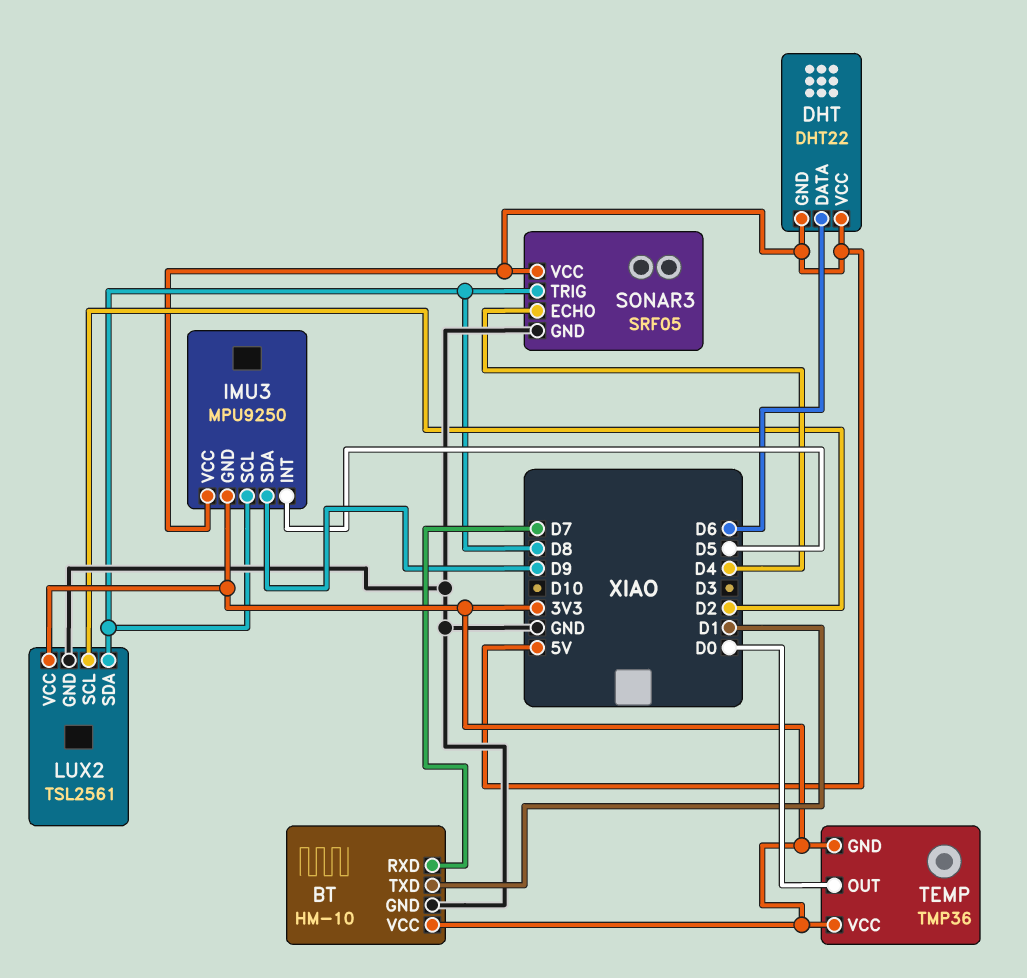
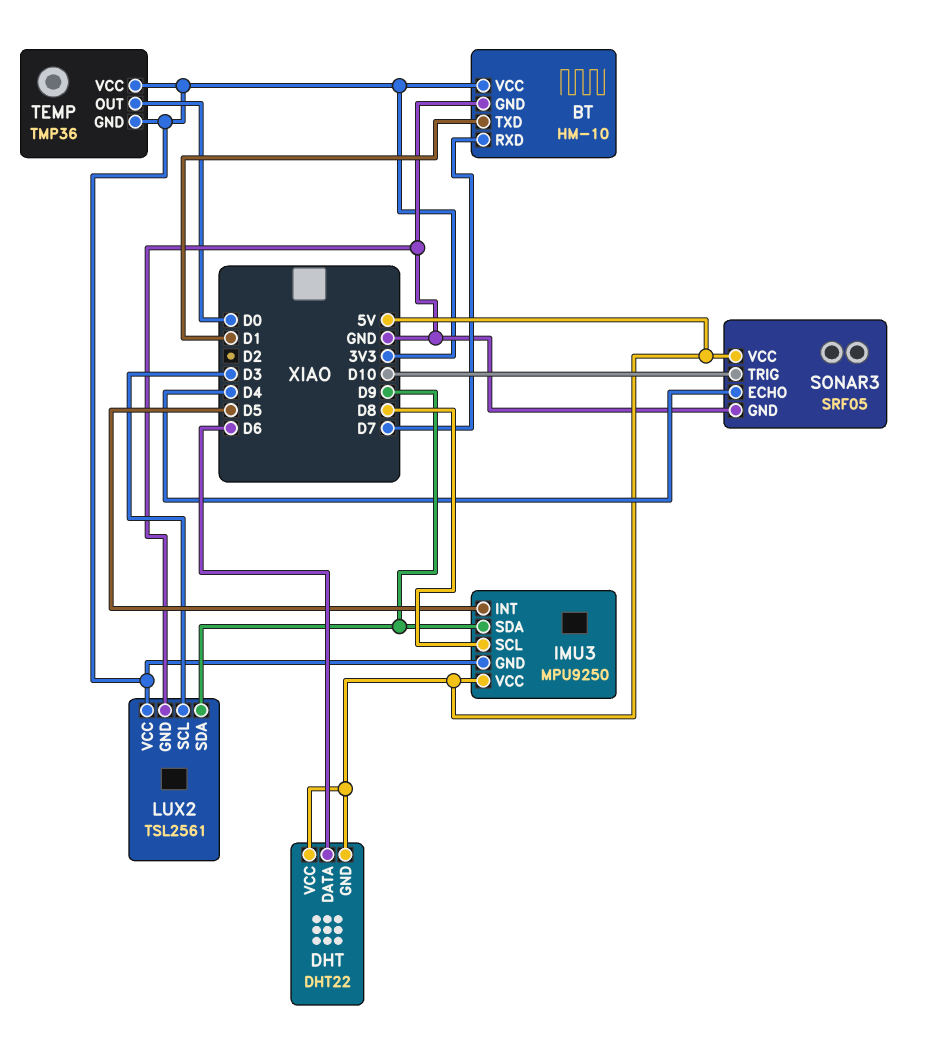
LUX2 pin SCL: D2 -> D3
LUX2 pin SDA: D8 -> D9
SONAR3 pin TRIG: D8 -> D10

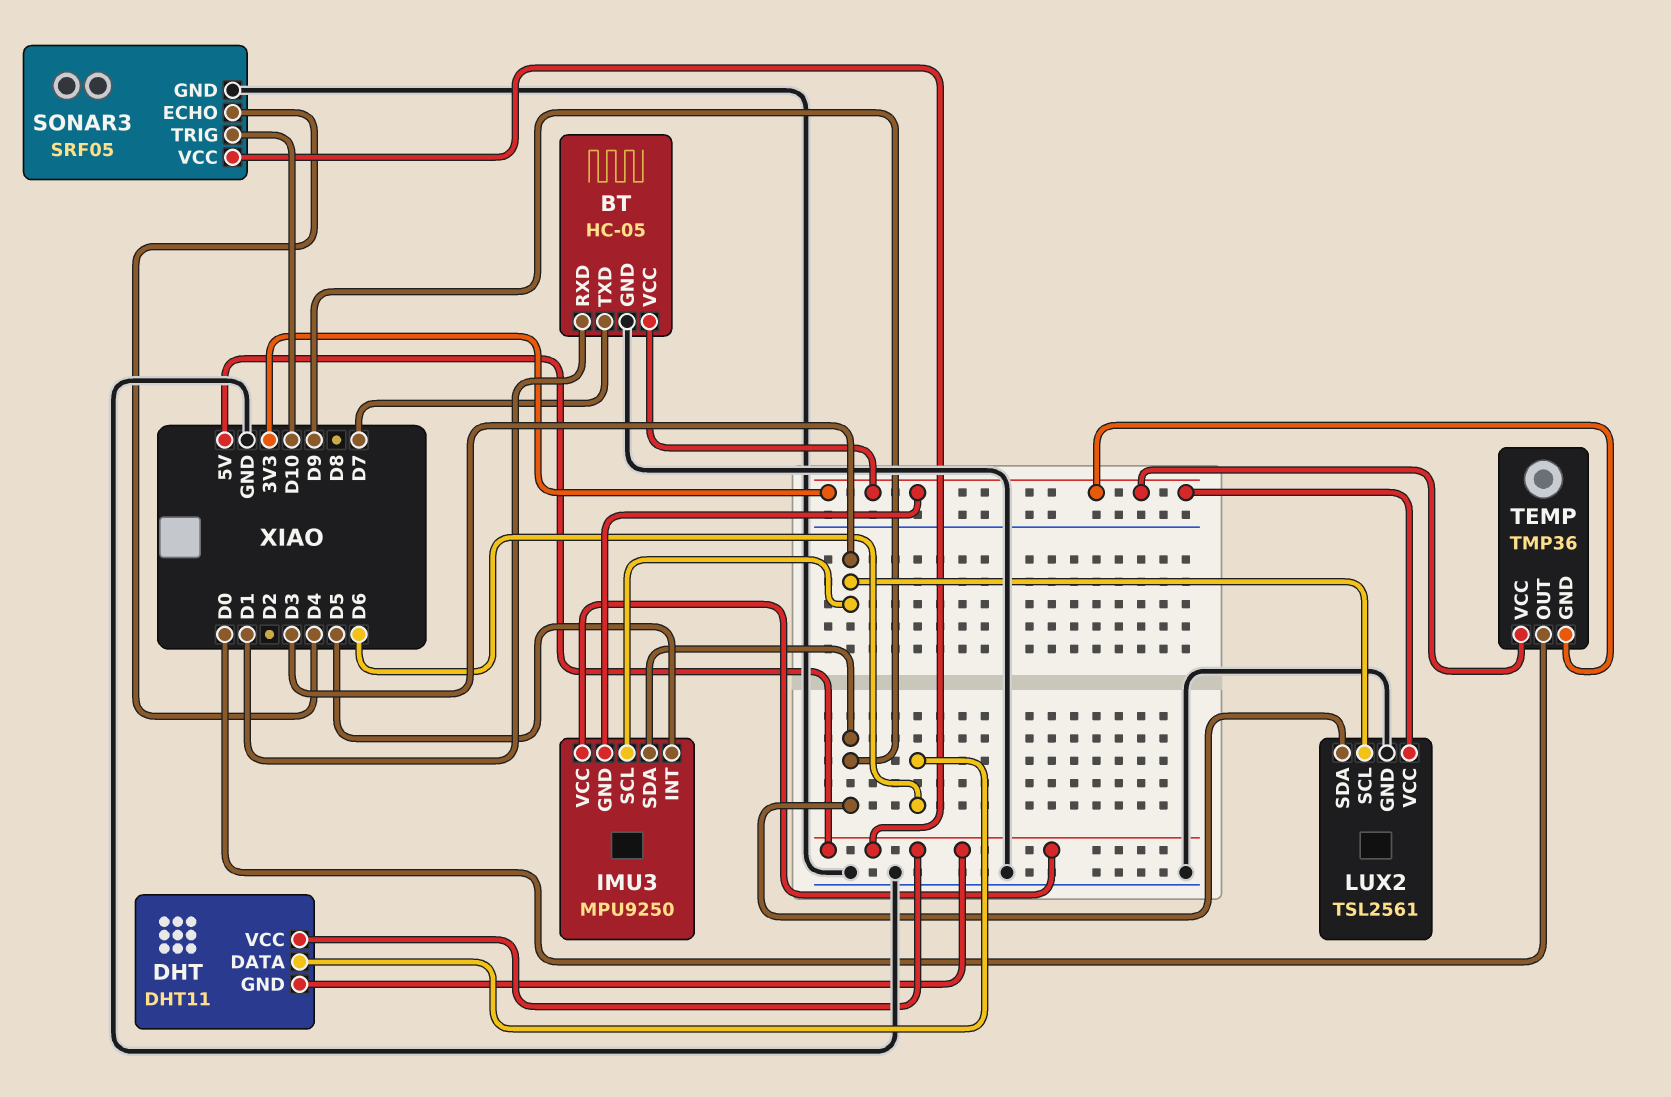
BT: HM-10 -> HC-05
BT pin RXD: D7 -> D1
BT pin TXD: D1 -> D7
DHT: DHT22 -> DHT11
IMU3 pin SCL: D8 -> D3

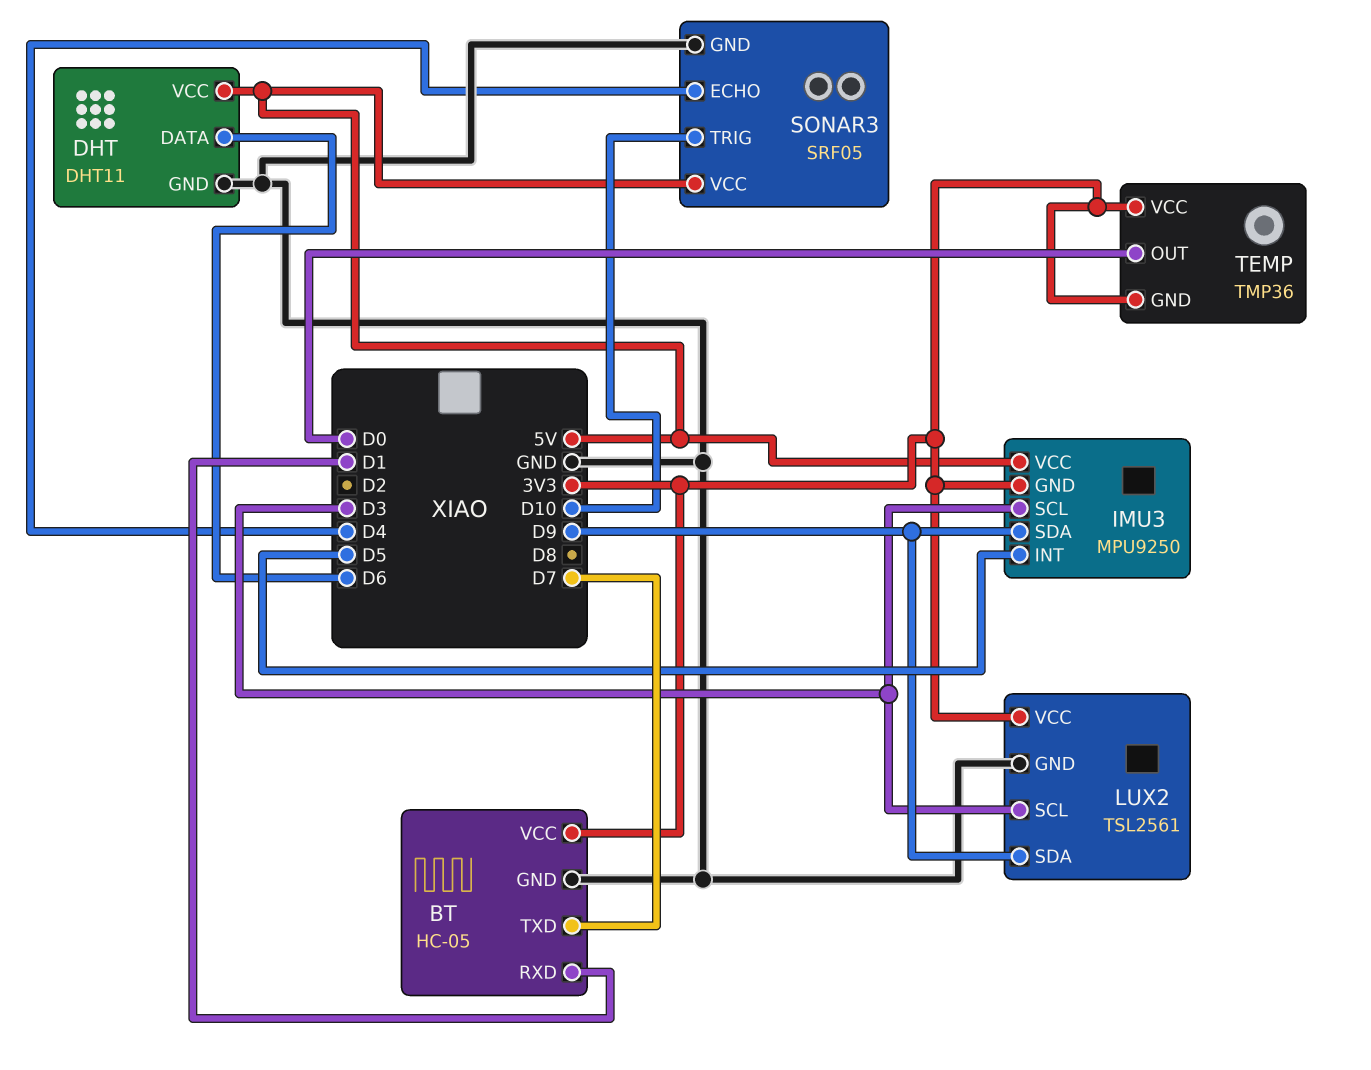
DHT pin GND: 5V -> GND

